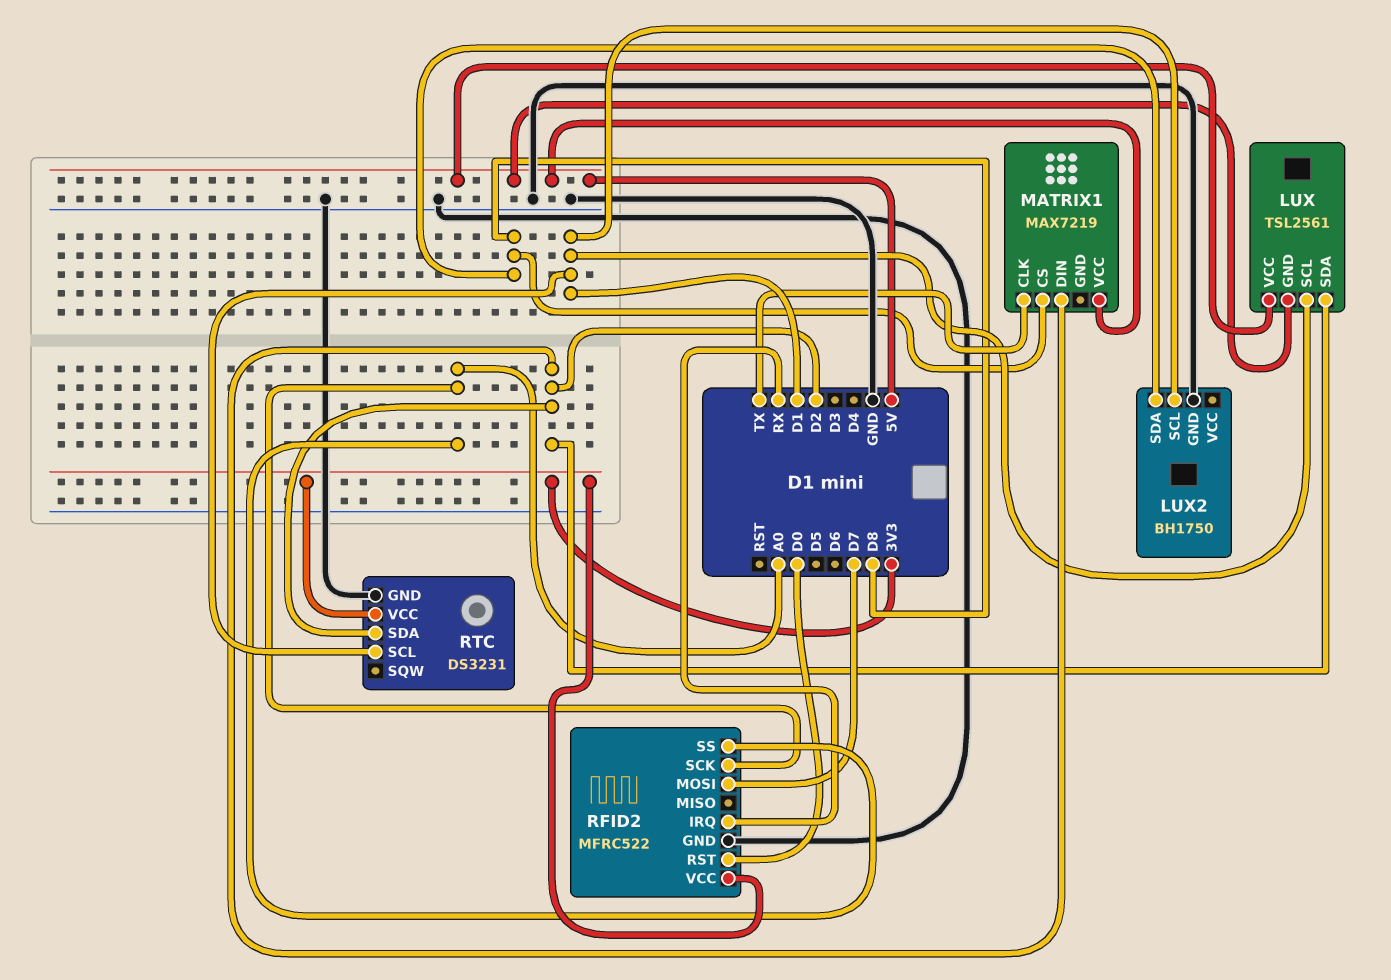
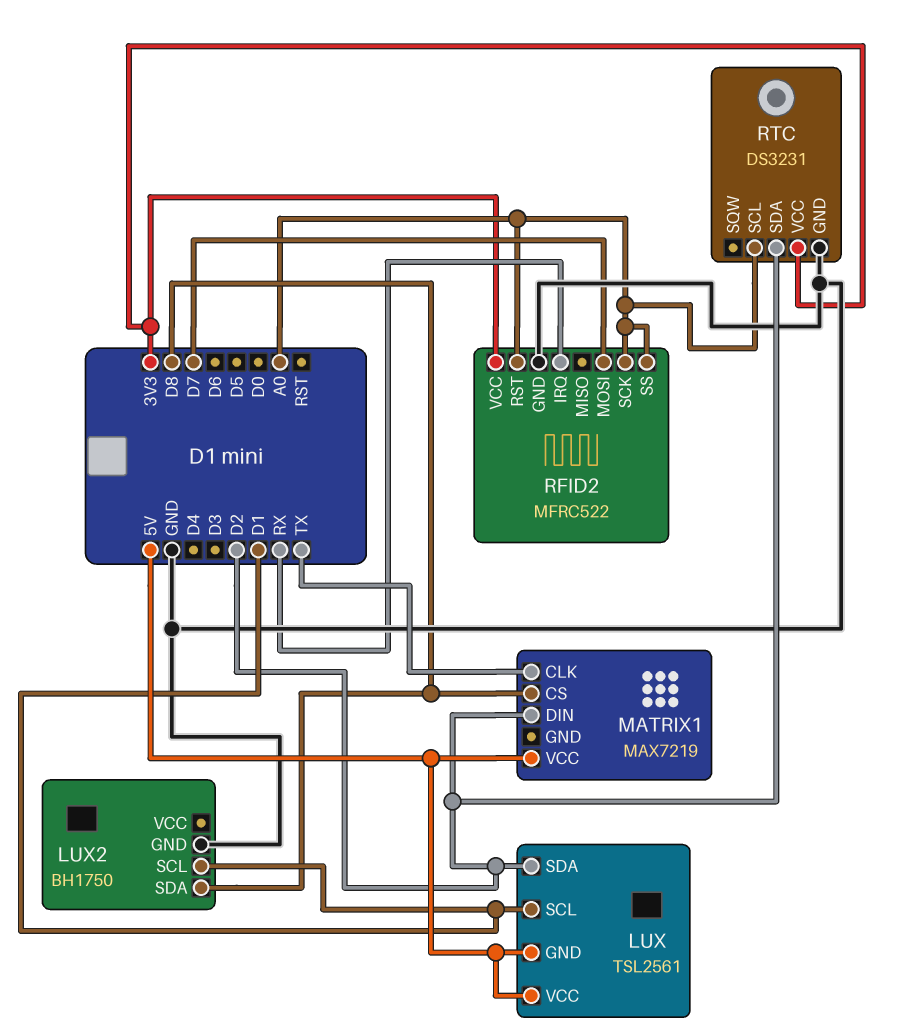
RFID2 pin RST: D0 -> A0
RTC pin SCL: D1 -> A0

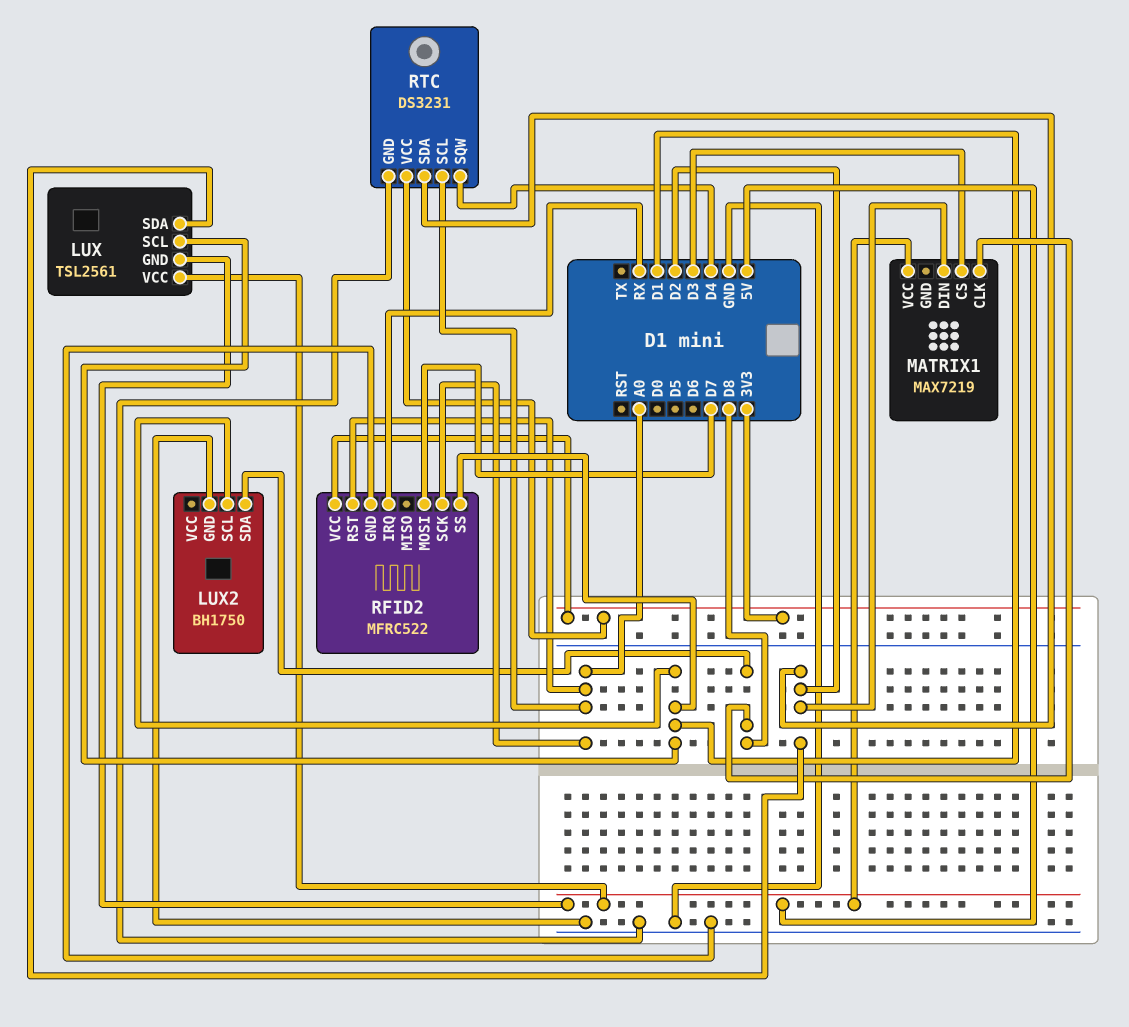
MATRIX1 pin CLK: TX -> D8
MATRIX1 pin CS: D8 -> D3
RFID2 pin SS: A0 -> D1
RTC pin SQW: none -> D4

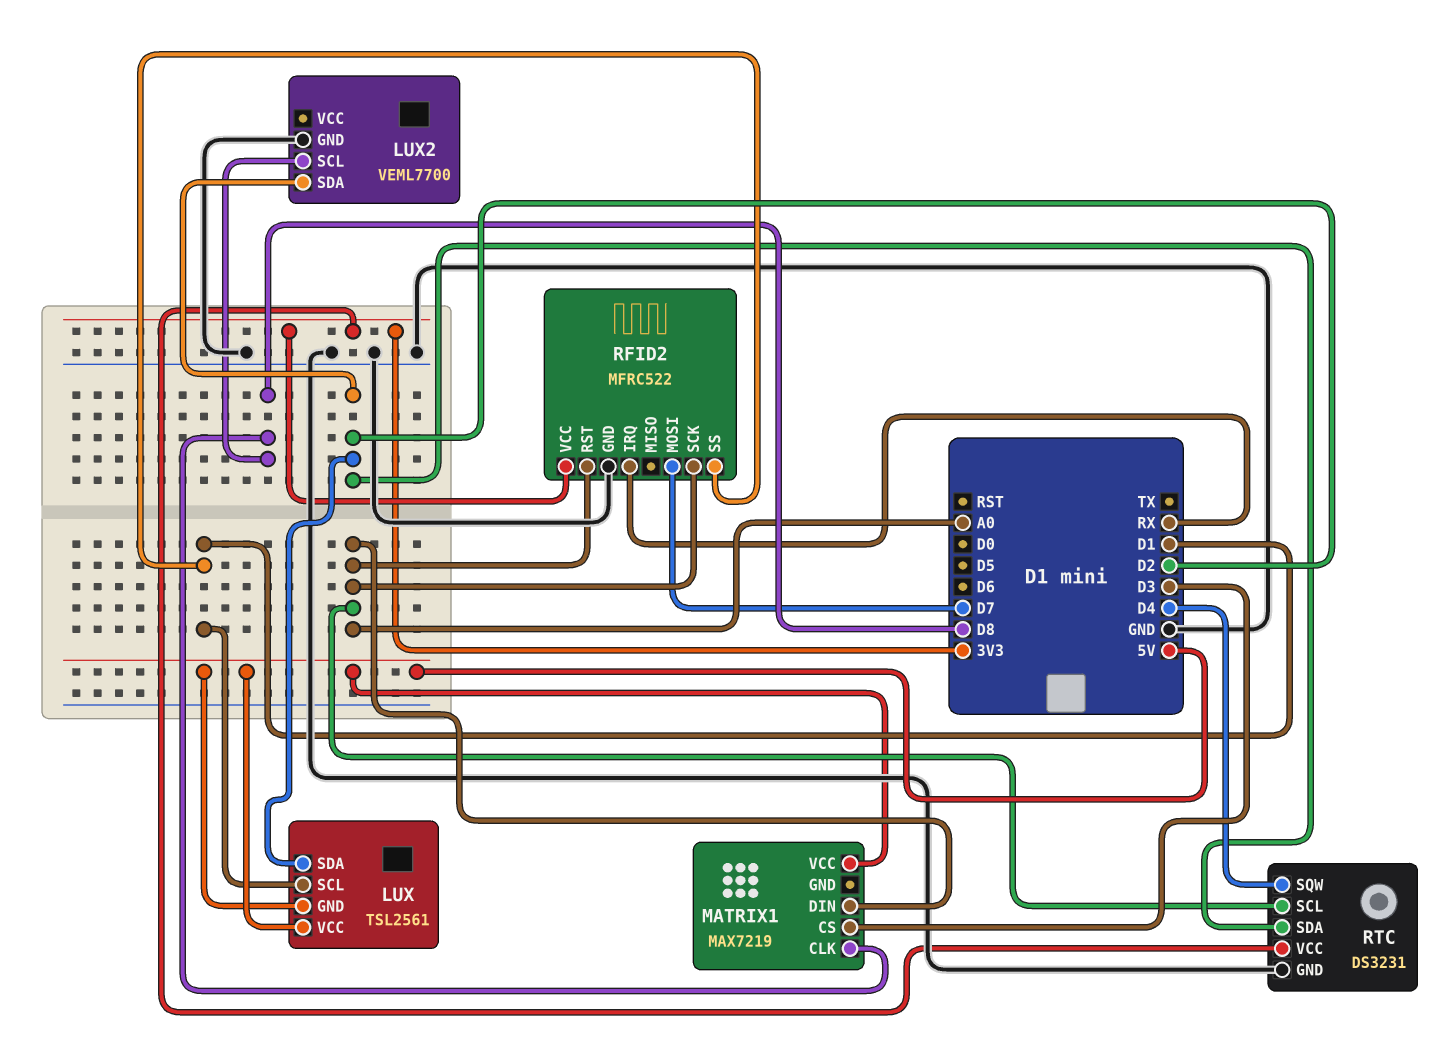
LUX2: BH1750 -> VEML7700
LUX2 pin SCL: D1 -> D8
LUX2 pin SDA: D8 -> D2
MATRIX1 pin DIN: D2 -> A0

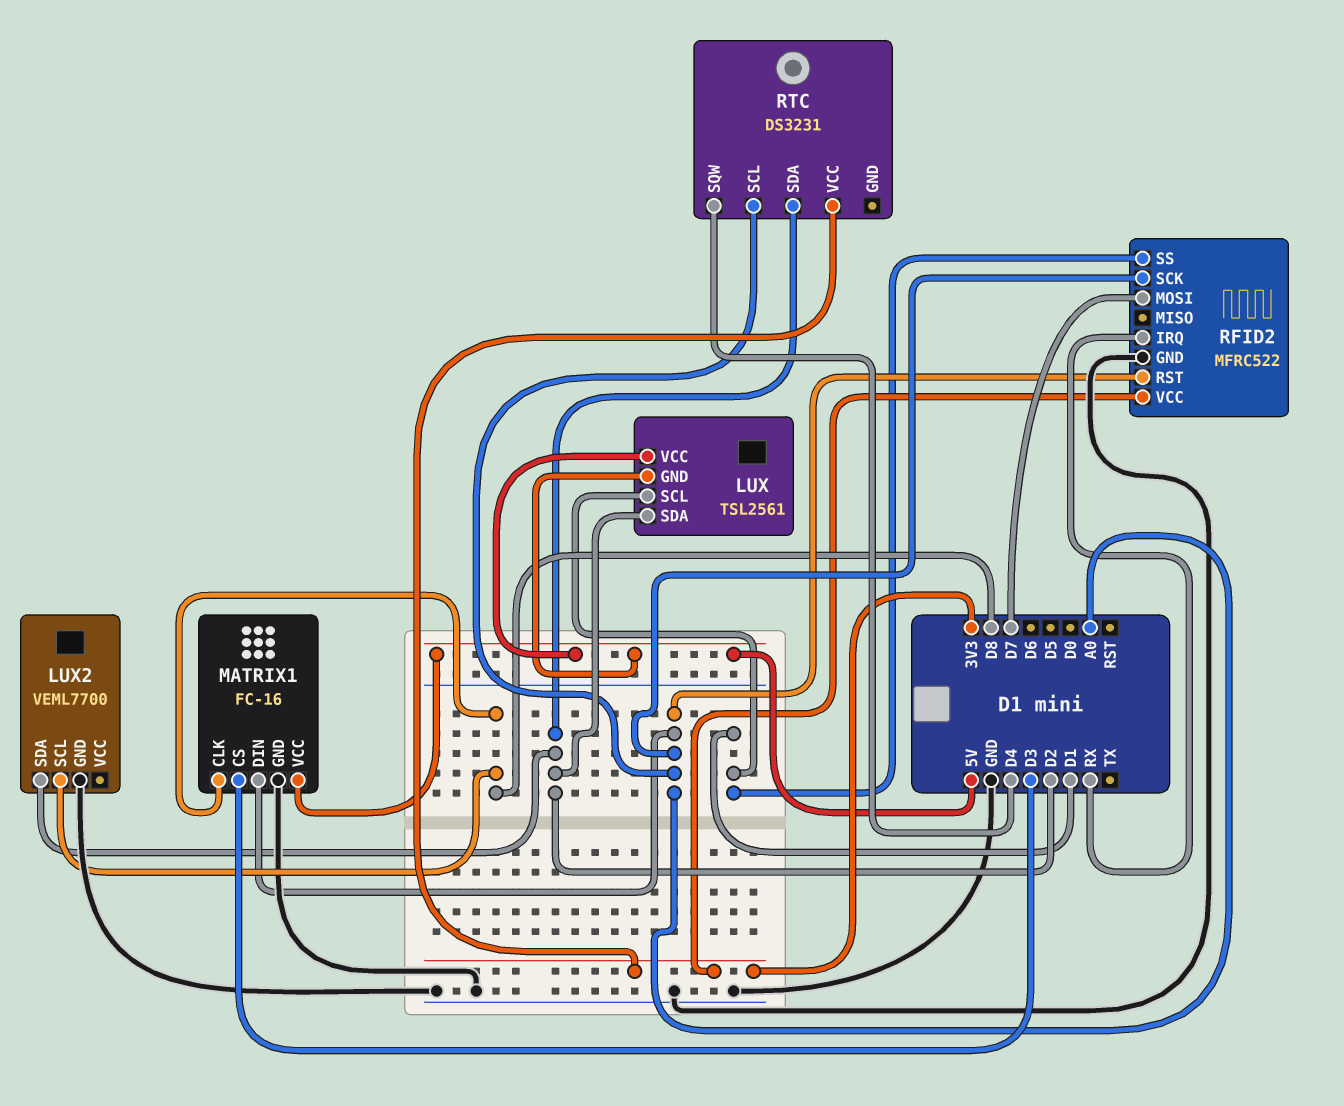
MATRIX1: MAX7219 -> FC-16
MATRIX1 pin GND: none -> GND
RTC pin GND: GND -> none

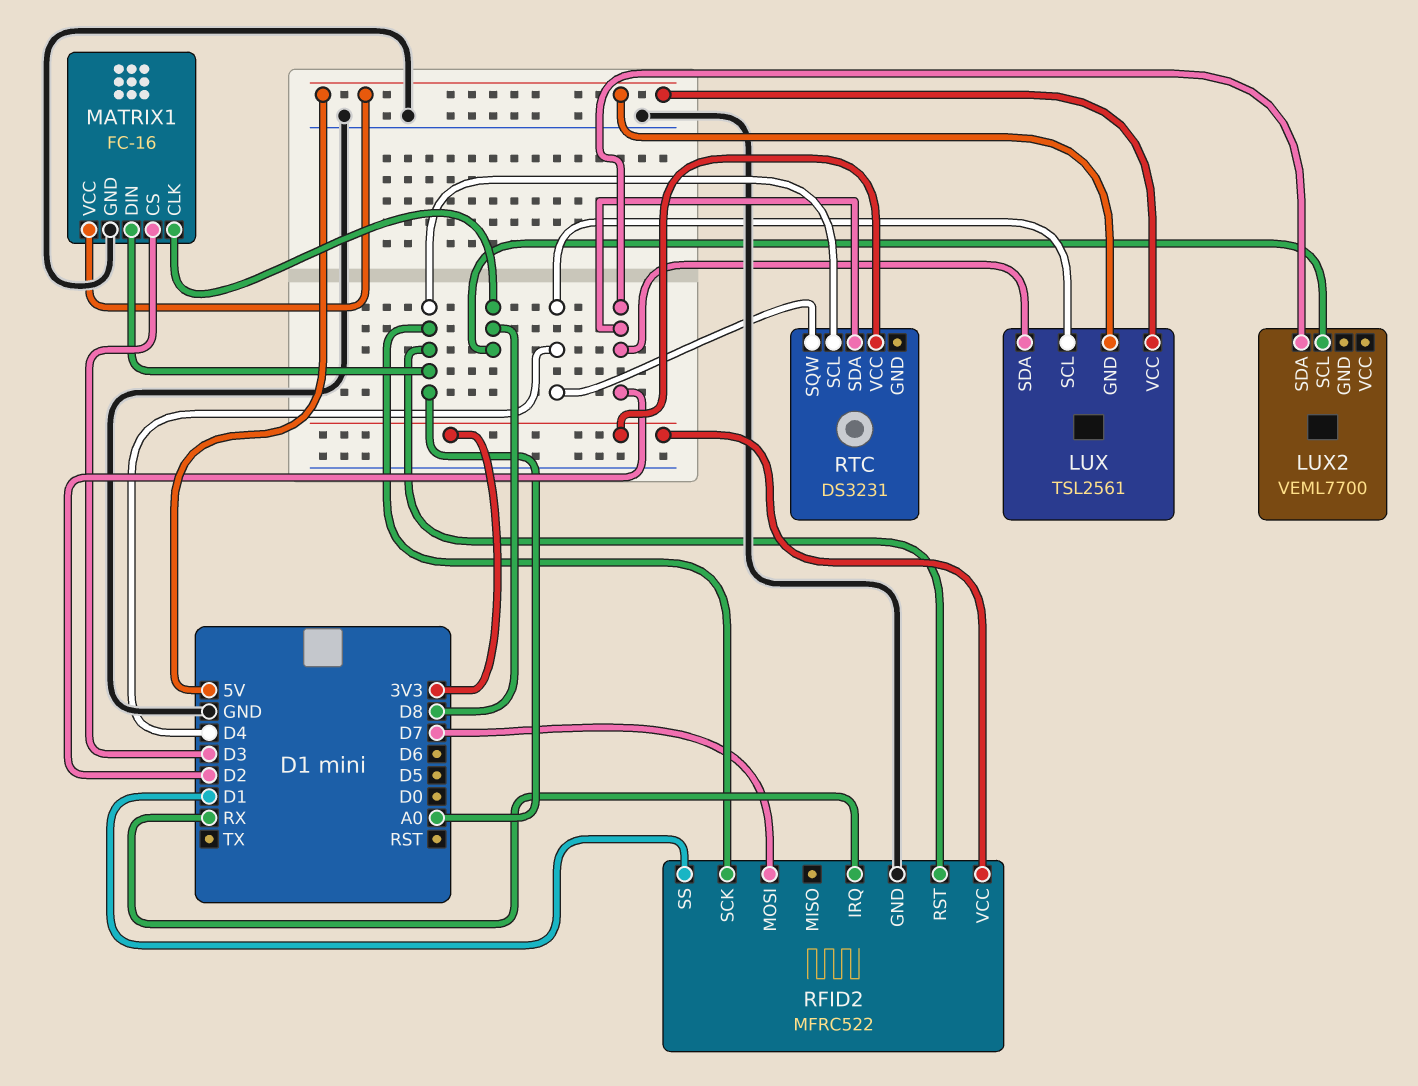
LUX pin SCL: D1 -> D4
LUX2 pin GND: GND -> none

